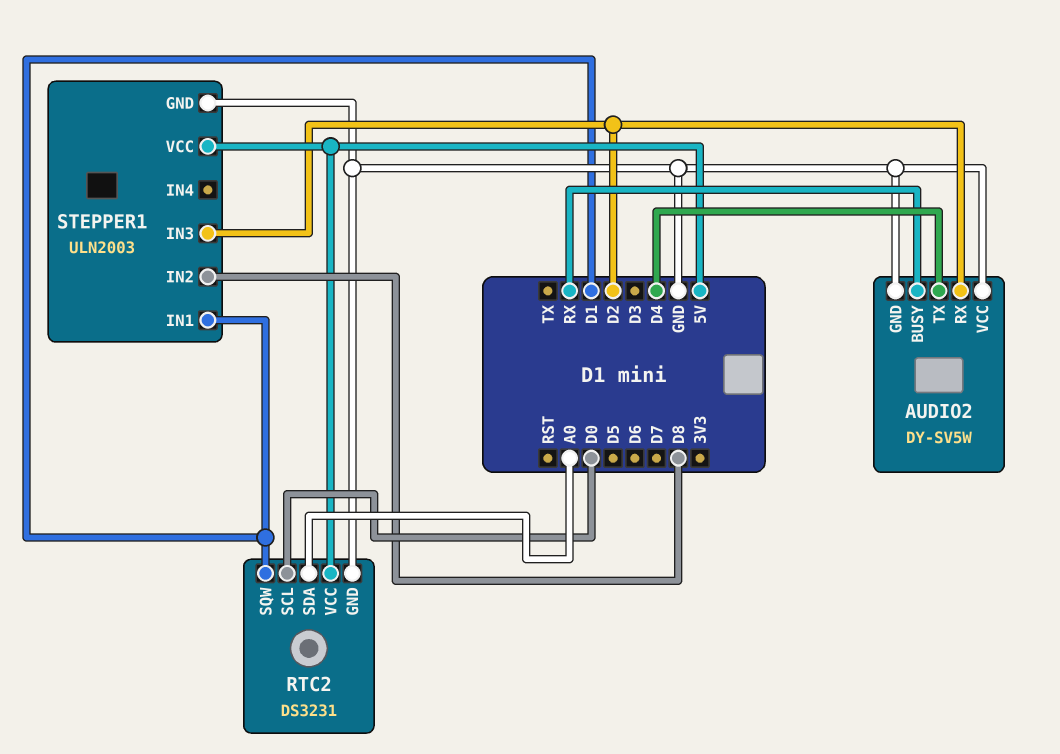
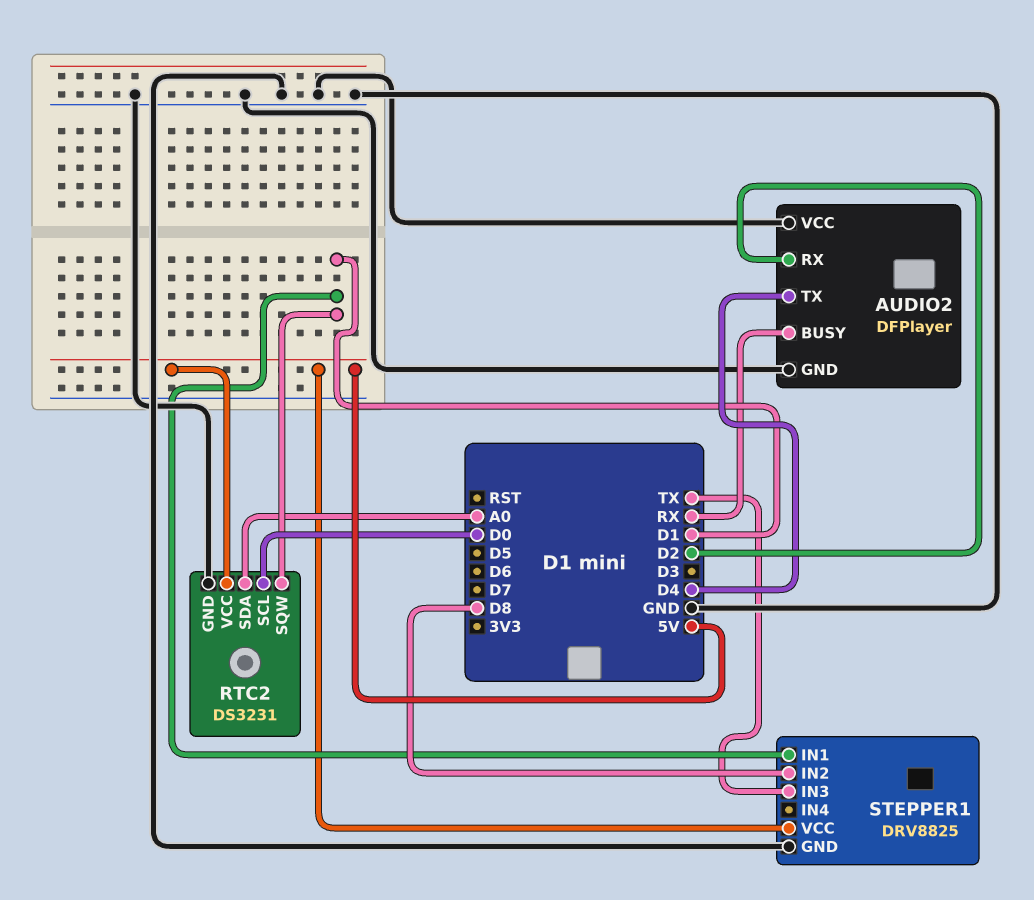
AUDIO2: DY-SV5W -> DFPlayer
STEPPER1: ULN2003 -> DRV8825
STEPPER1 pin IN3: D2 -> TX

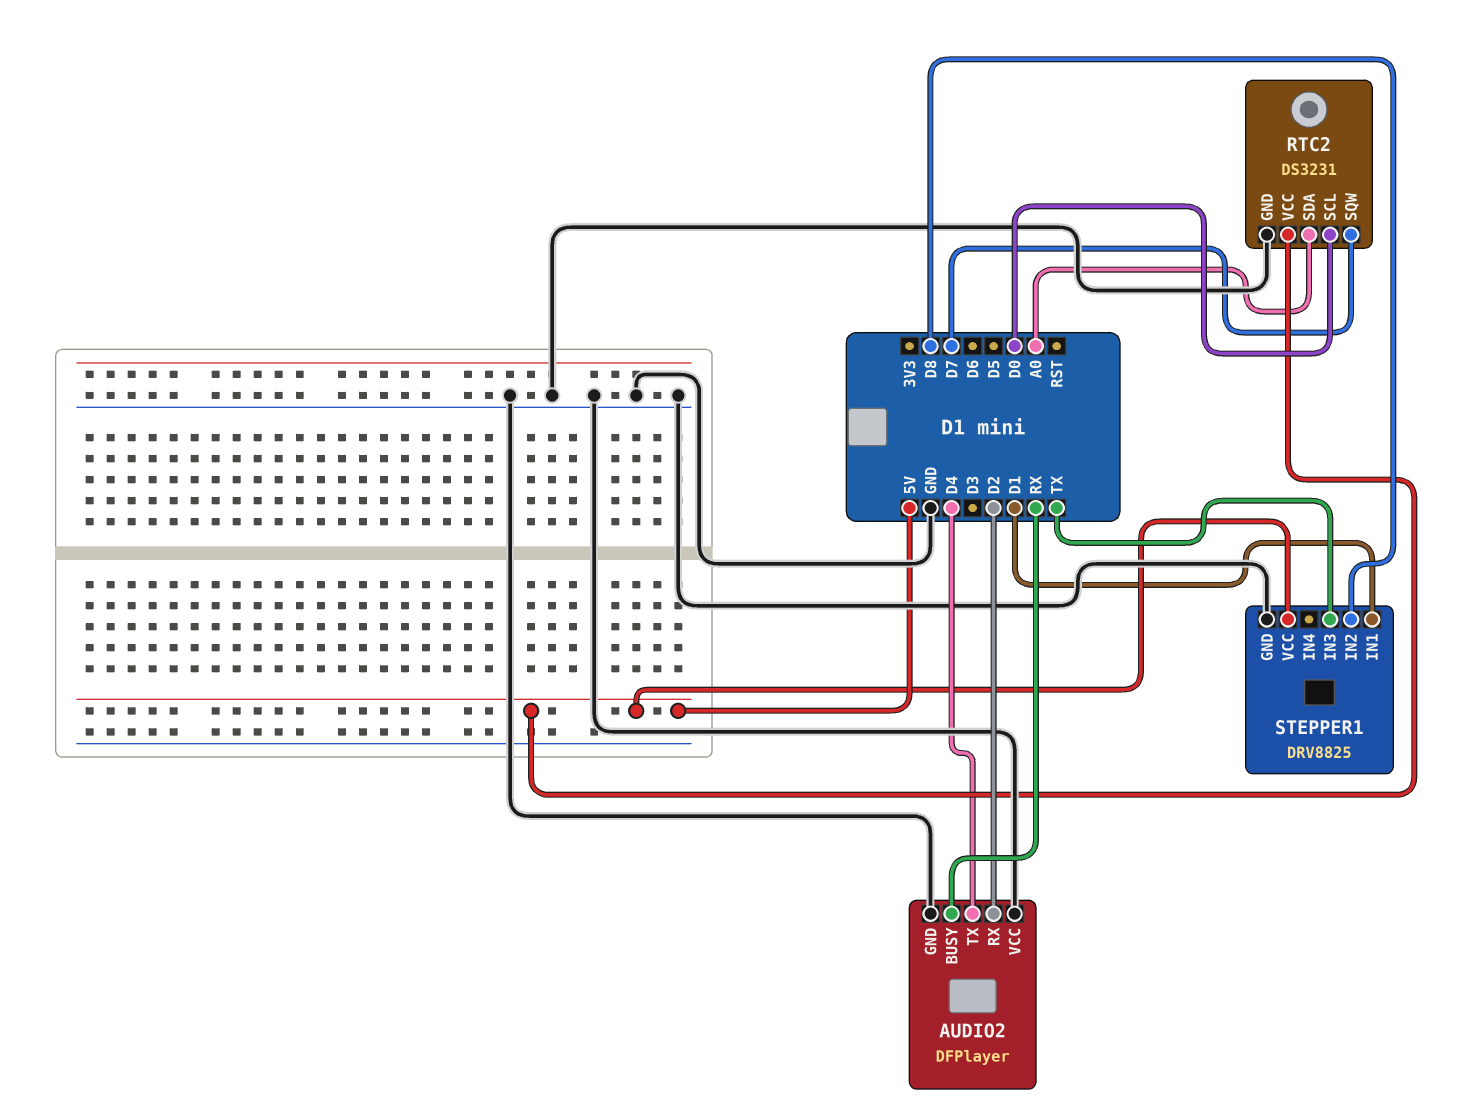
RTC2 pin SQW: D1 -> D7

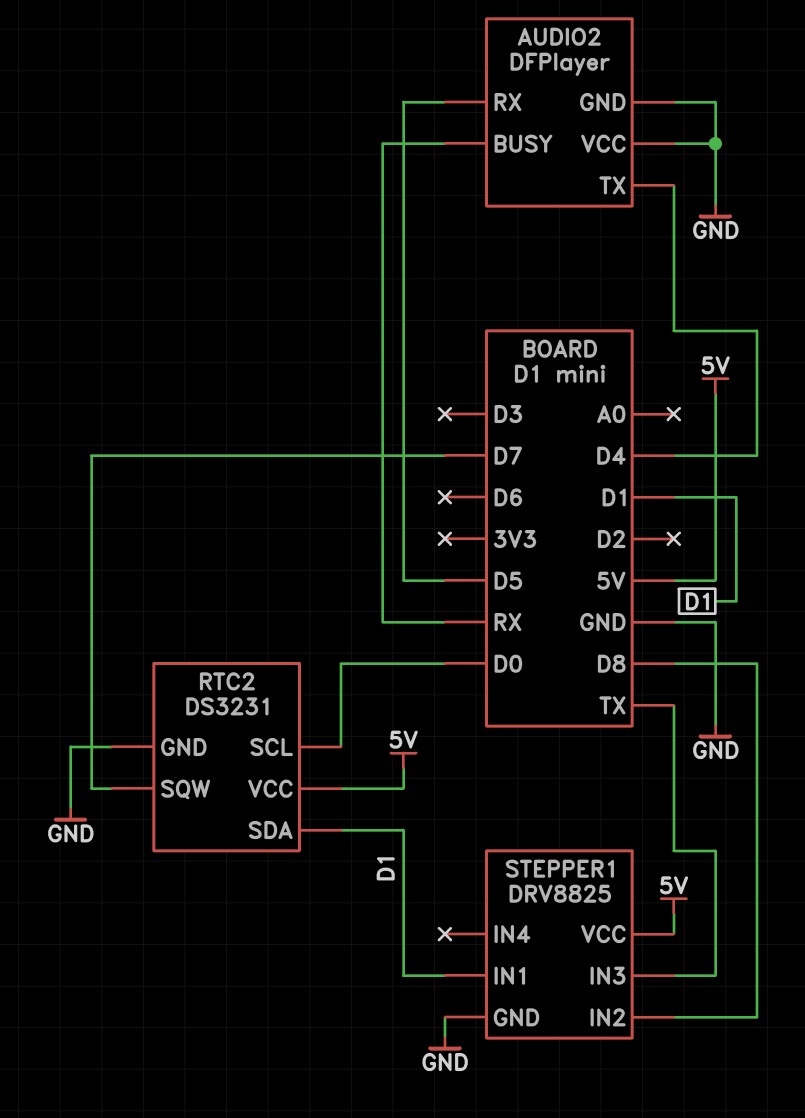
AUDIO2 pin RX: D2 -> D5
RTC2 pin SDA: A0 -> D1

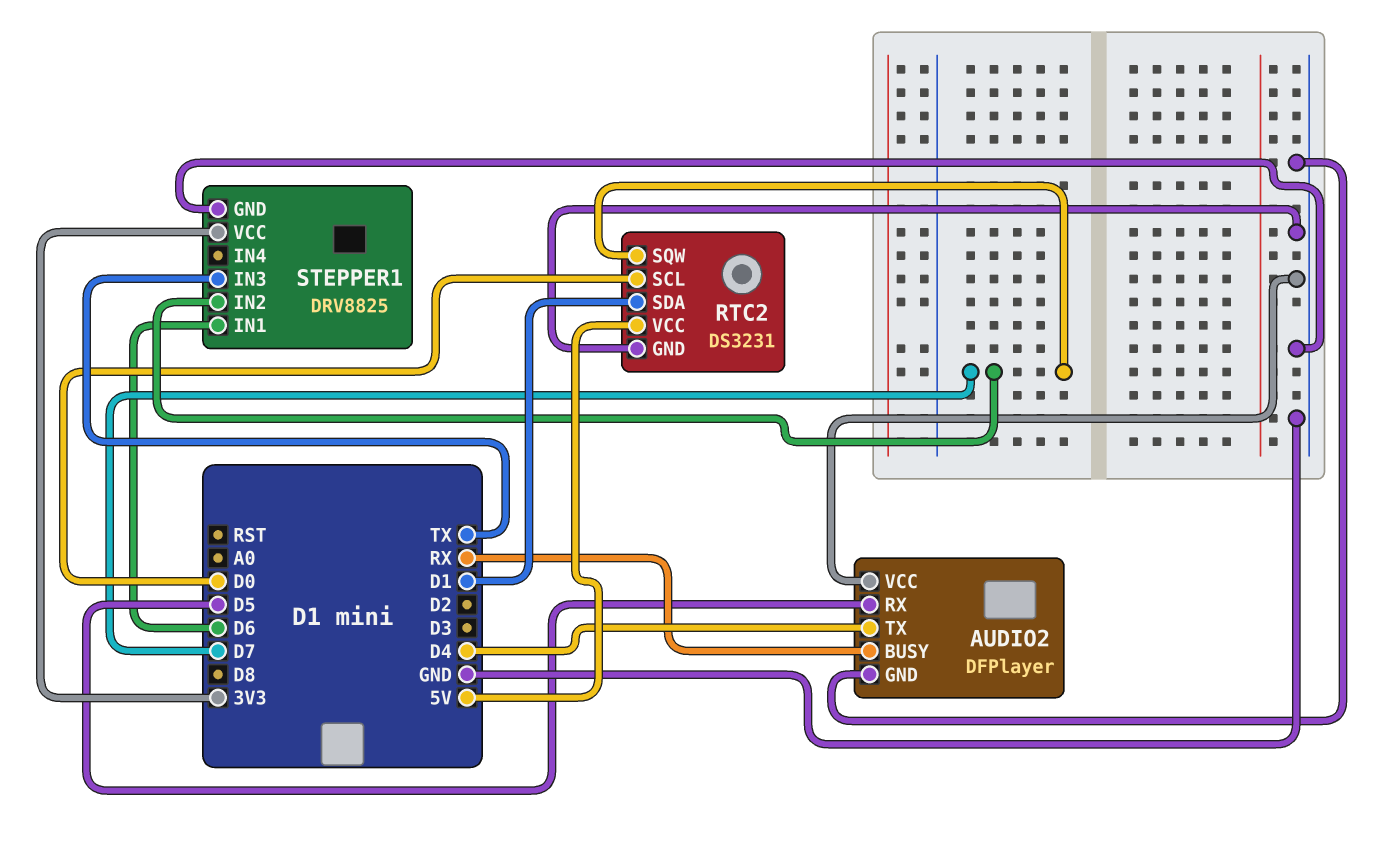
STEPPER1 pin IN1: D1 -> D6
STEPPER1 pin IN2: D8 -> D7
STEPPER1 pin VCC: 5V -> 3V3

